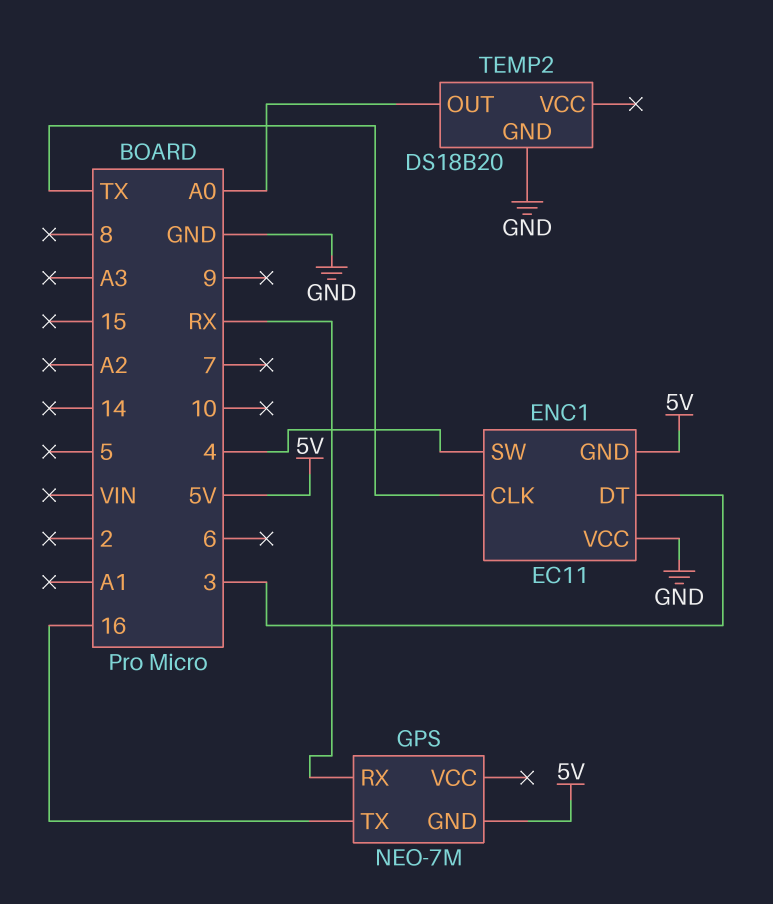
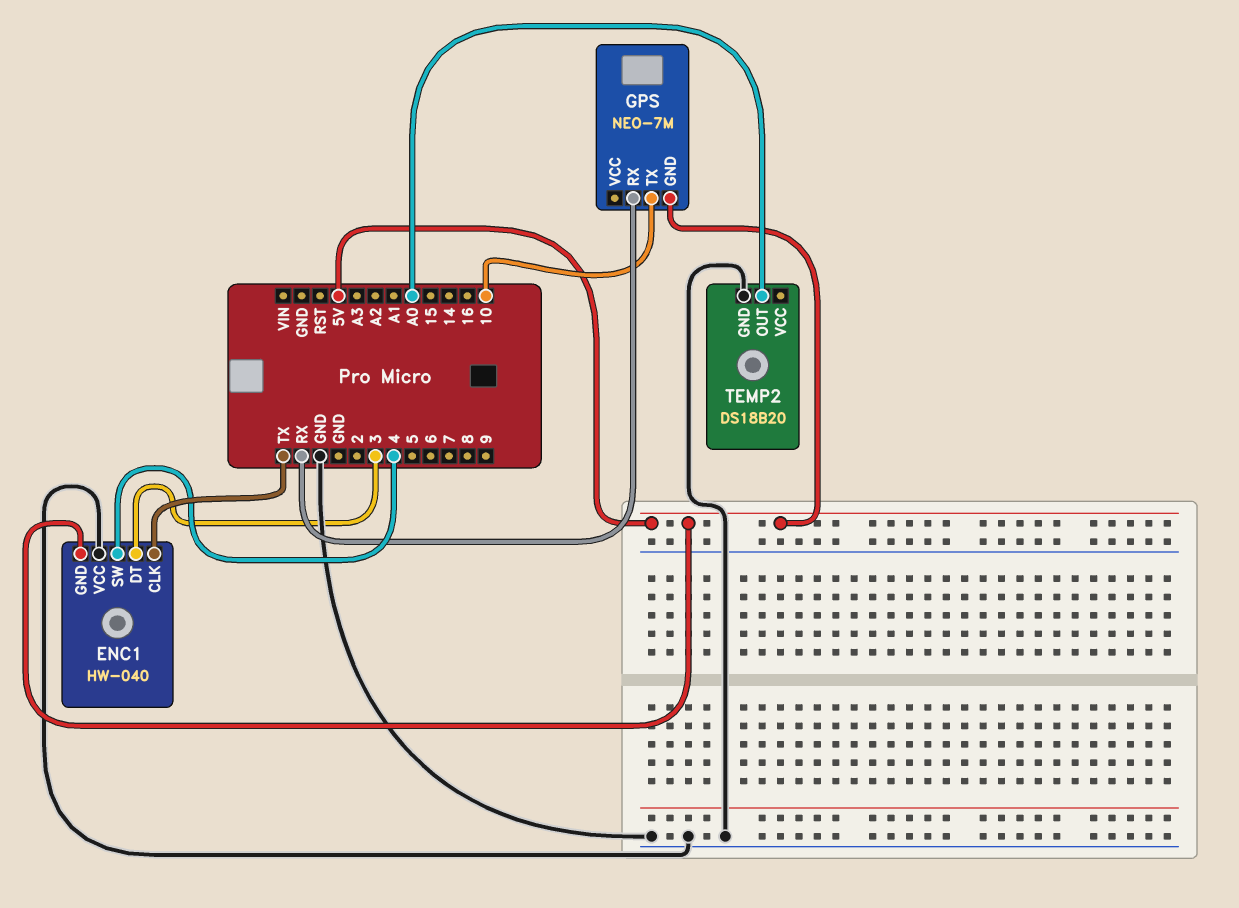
ENC1: EC11 -> HW-040
GPS pin TX: 16 -> 10

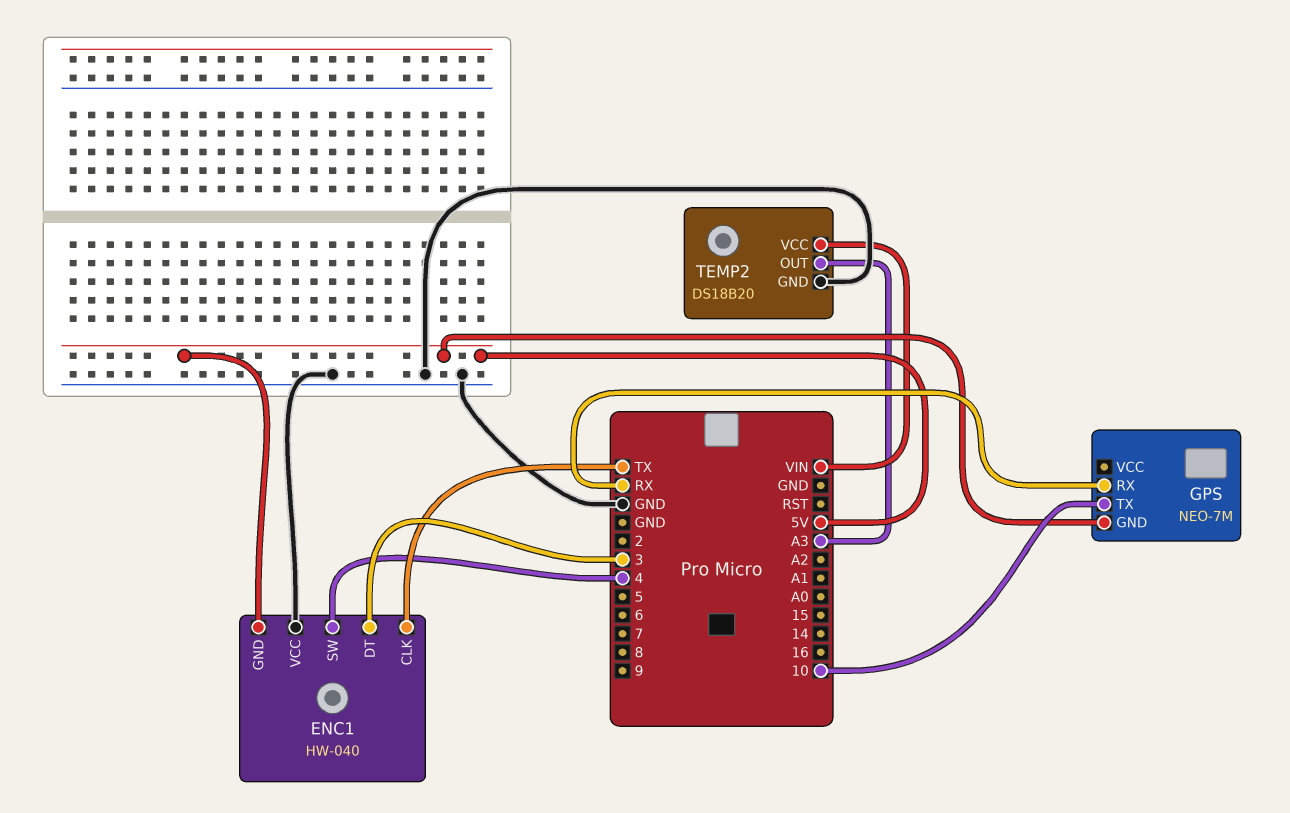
TEMP2 pin OUT: A0 -> A3
TEMP2 pin VCC: none -> VIN

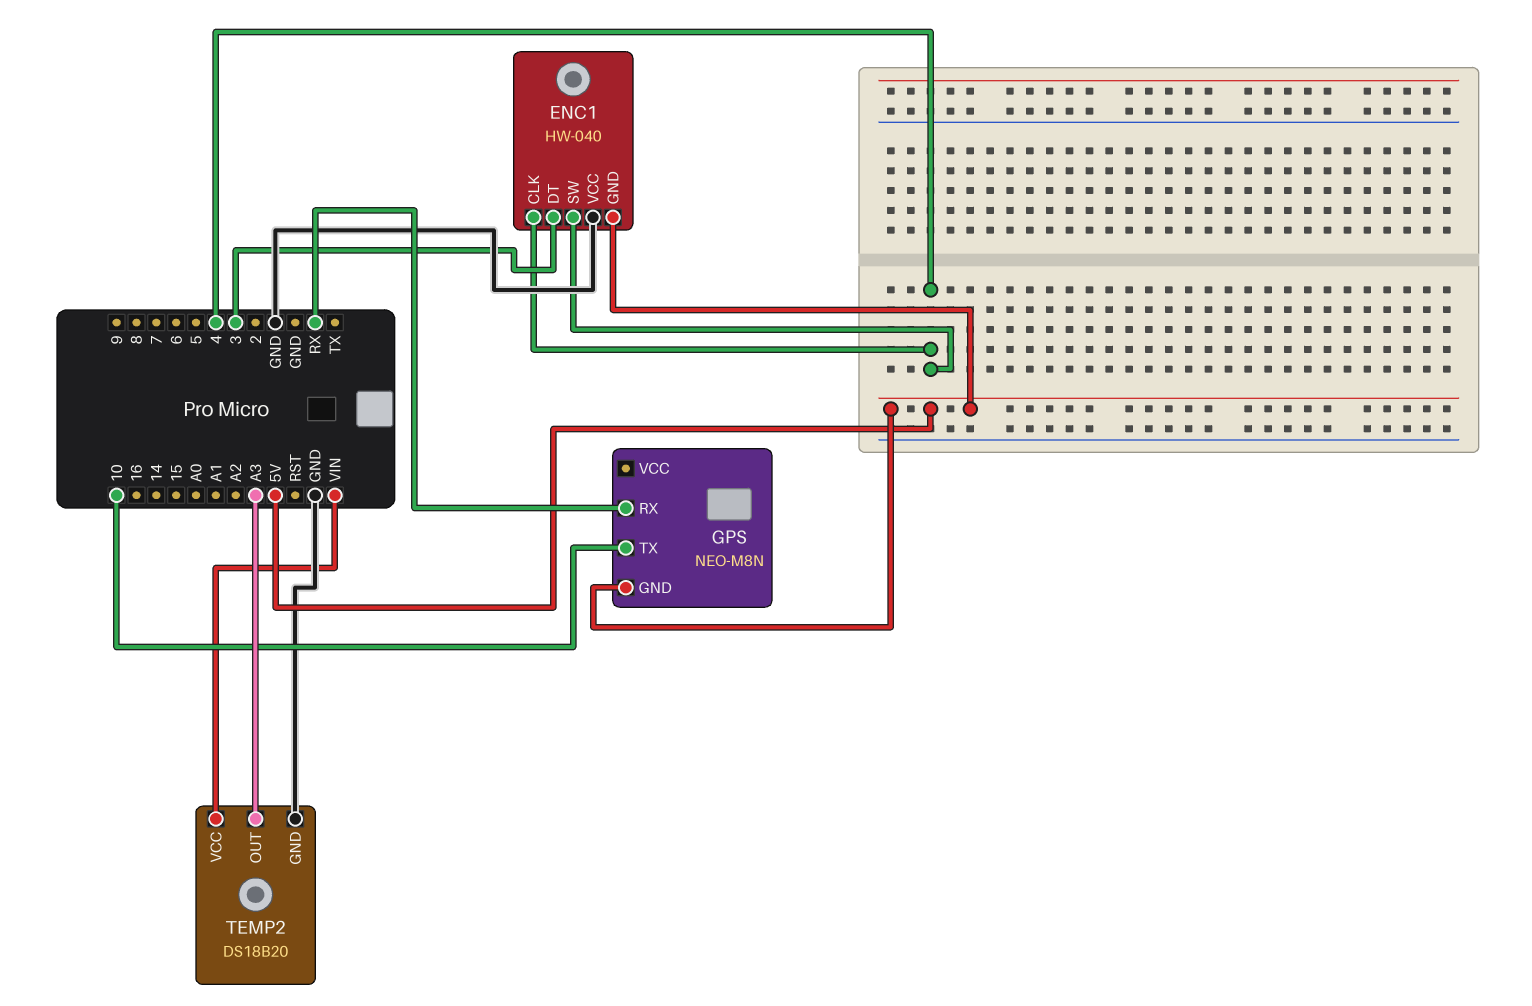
ENC1 pin CLK: TX -> 4
GPS: NEO-7M -> NEO-M8N

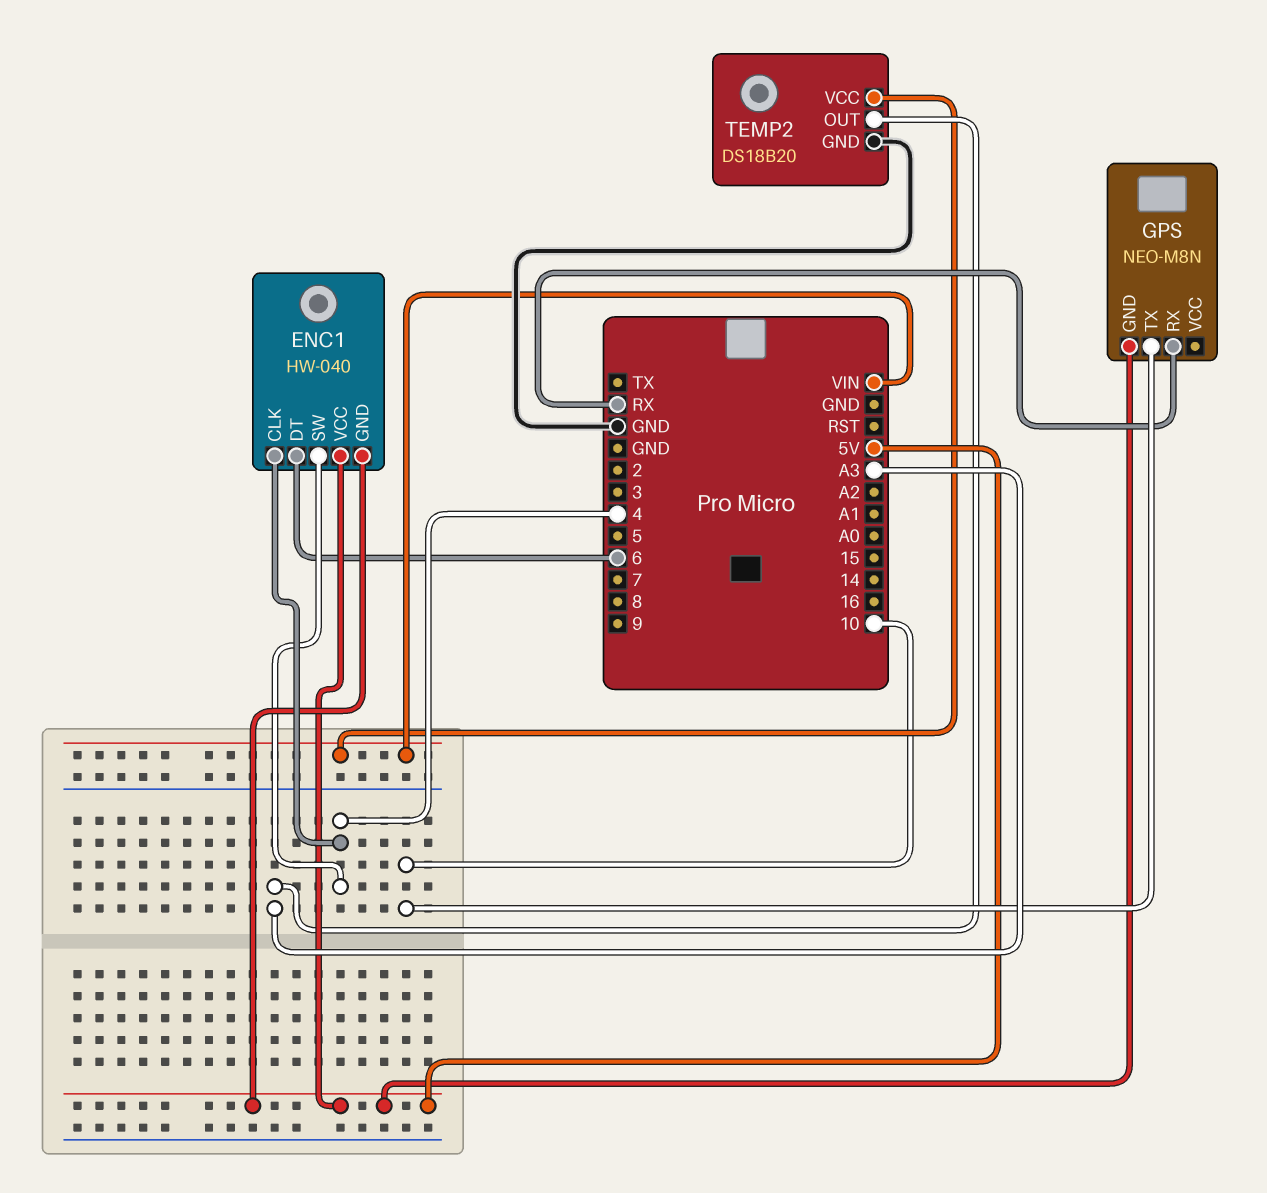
ENC1 pin DT: 3 -> 6
ENC1 pin VCC: GND -> 5V

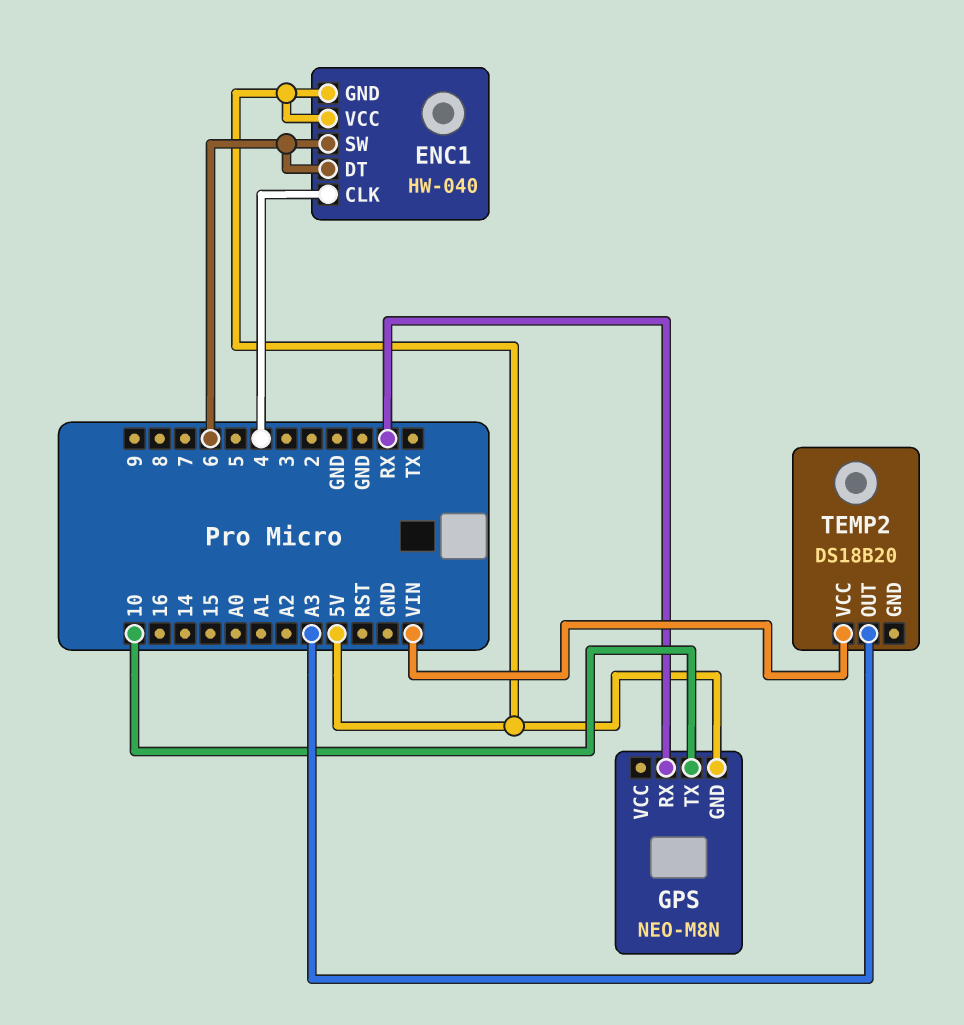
ENC1 pin SW: 4 -> 6
TEMP2 pin GND: GND -> none

